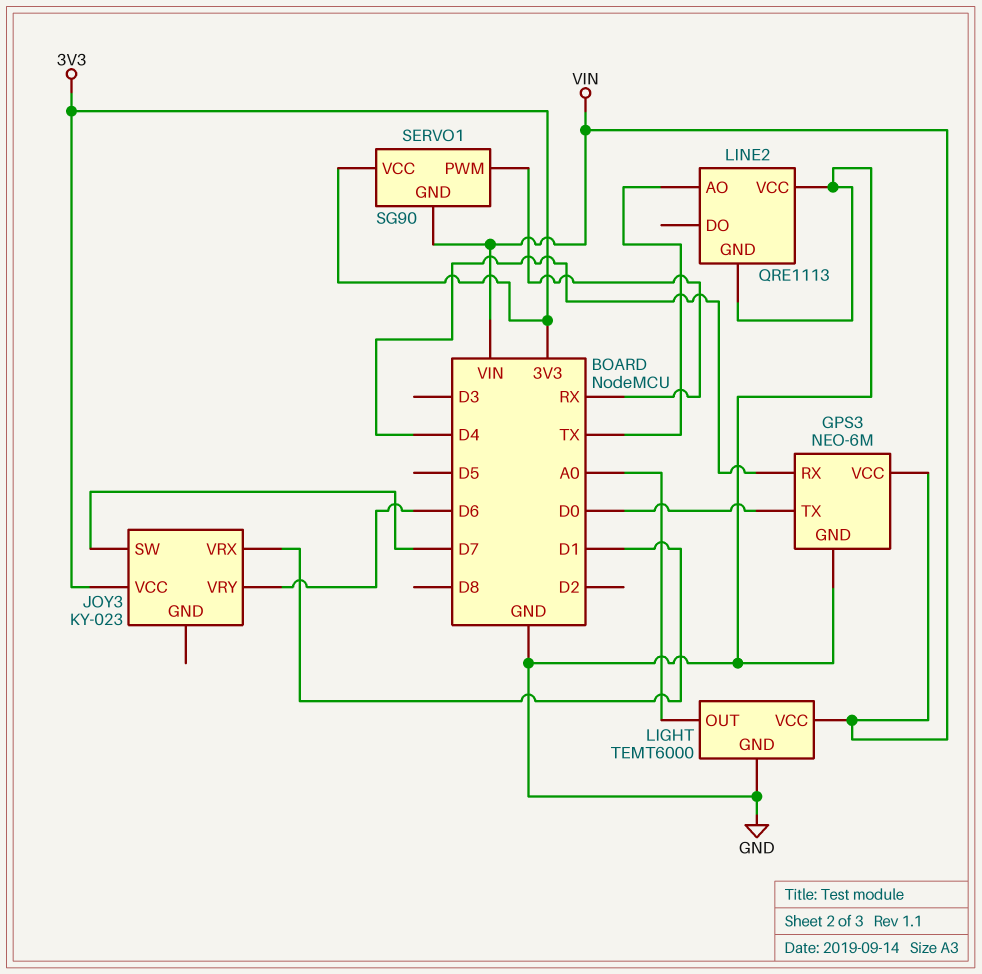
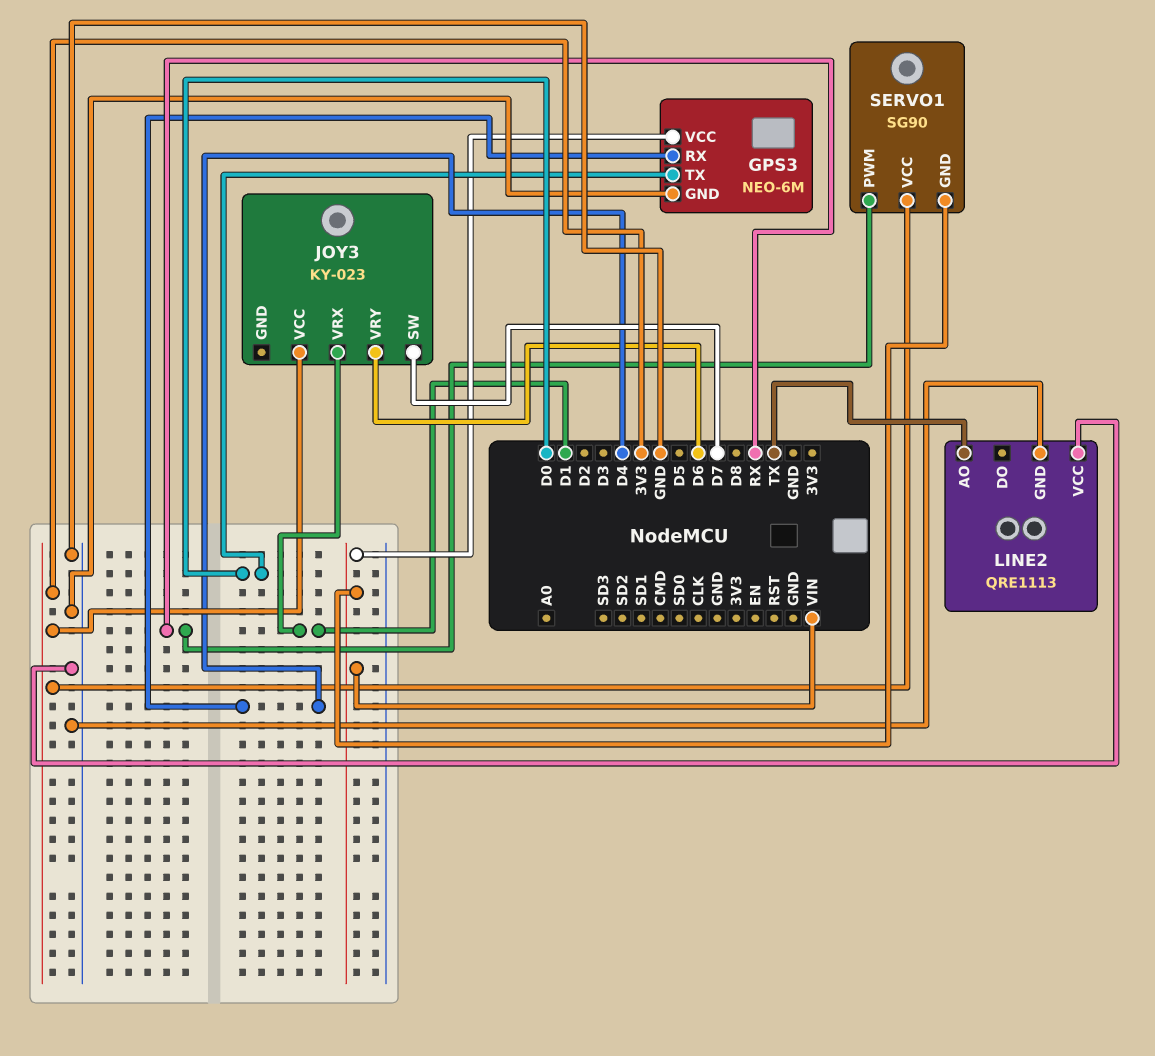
LIGHT: TEMT6000 -> none
LIGHT pin GND: GND -> none
LIGHT pin OUT: A0 -> none
LIGHT pin VCC: VIN -> none

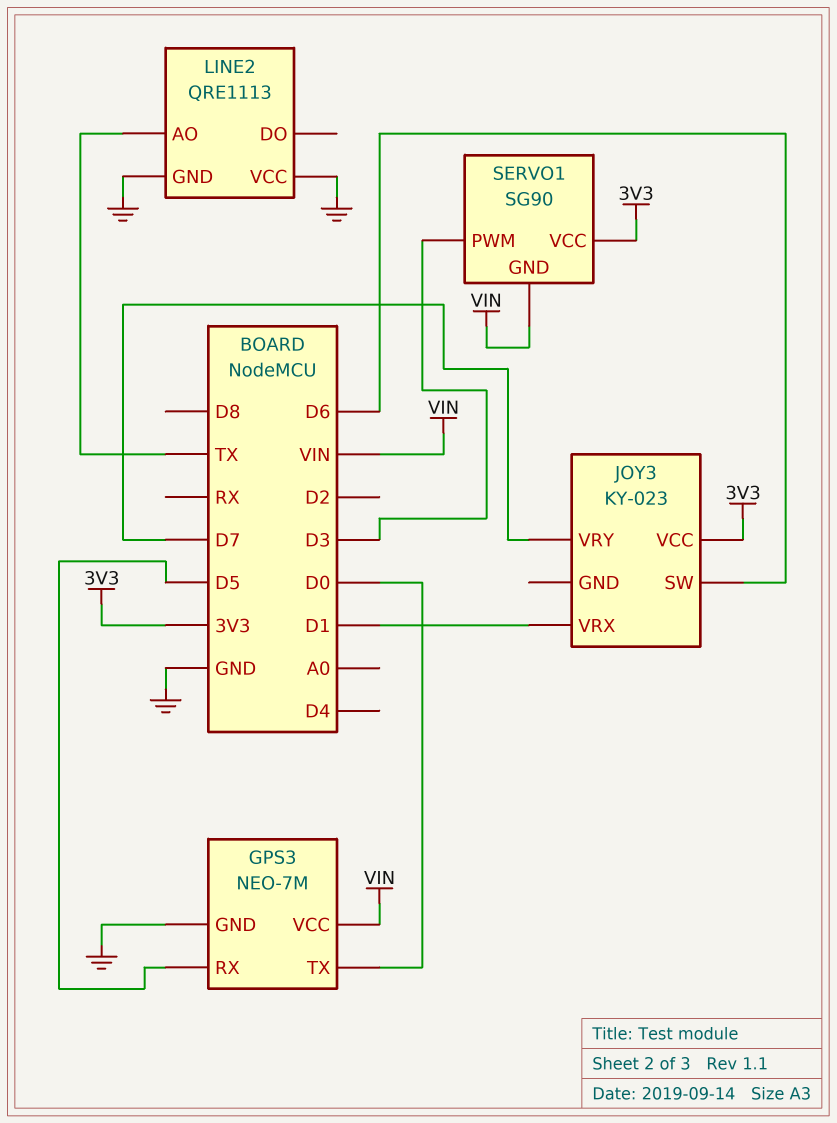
GPS3: NEO-6M -> NEO-7M
GPS3 pin RX: D4 -> D5
JOY3 pin SW: D7 -> D6
JOY3 pin VRY: D6 -> D7
SERVO1 pin PWM: RX -> D3

